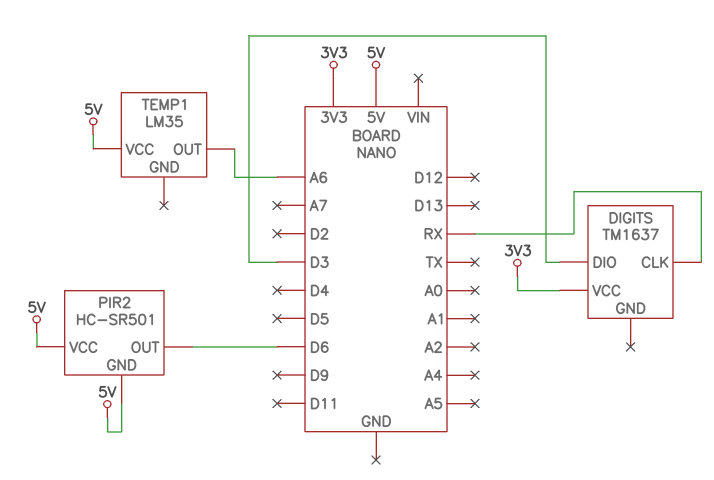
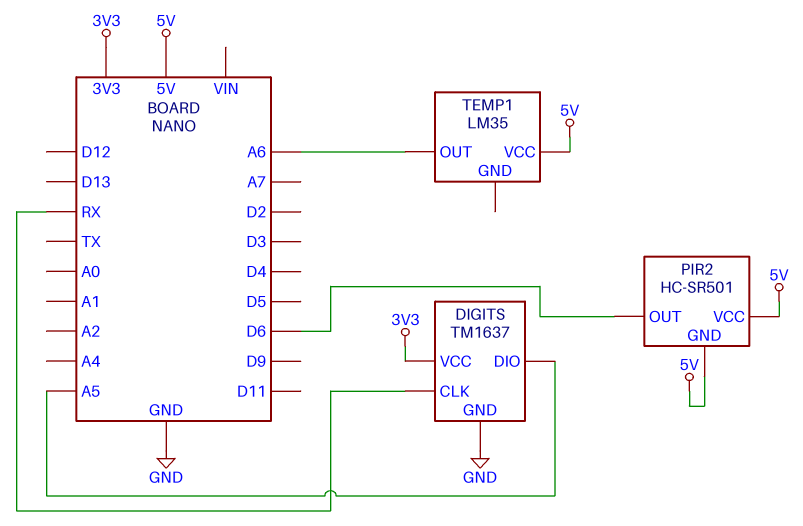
DIGITS pin DIO: D3 -> A5
DIGITS pin GND: none -> GND

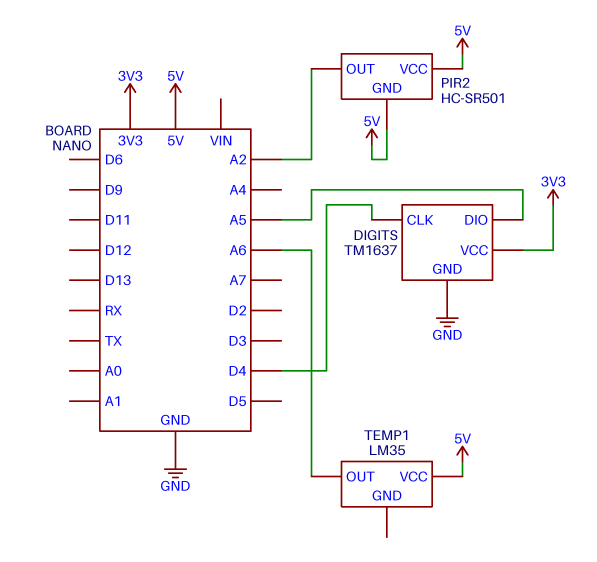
DIGITS pin CLK: RX -> D4
PIR2 pin OUT: D6 -> A2

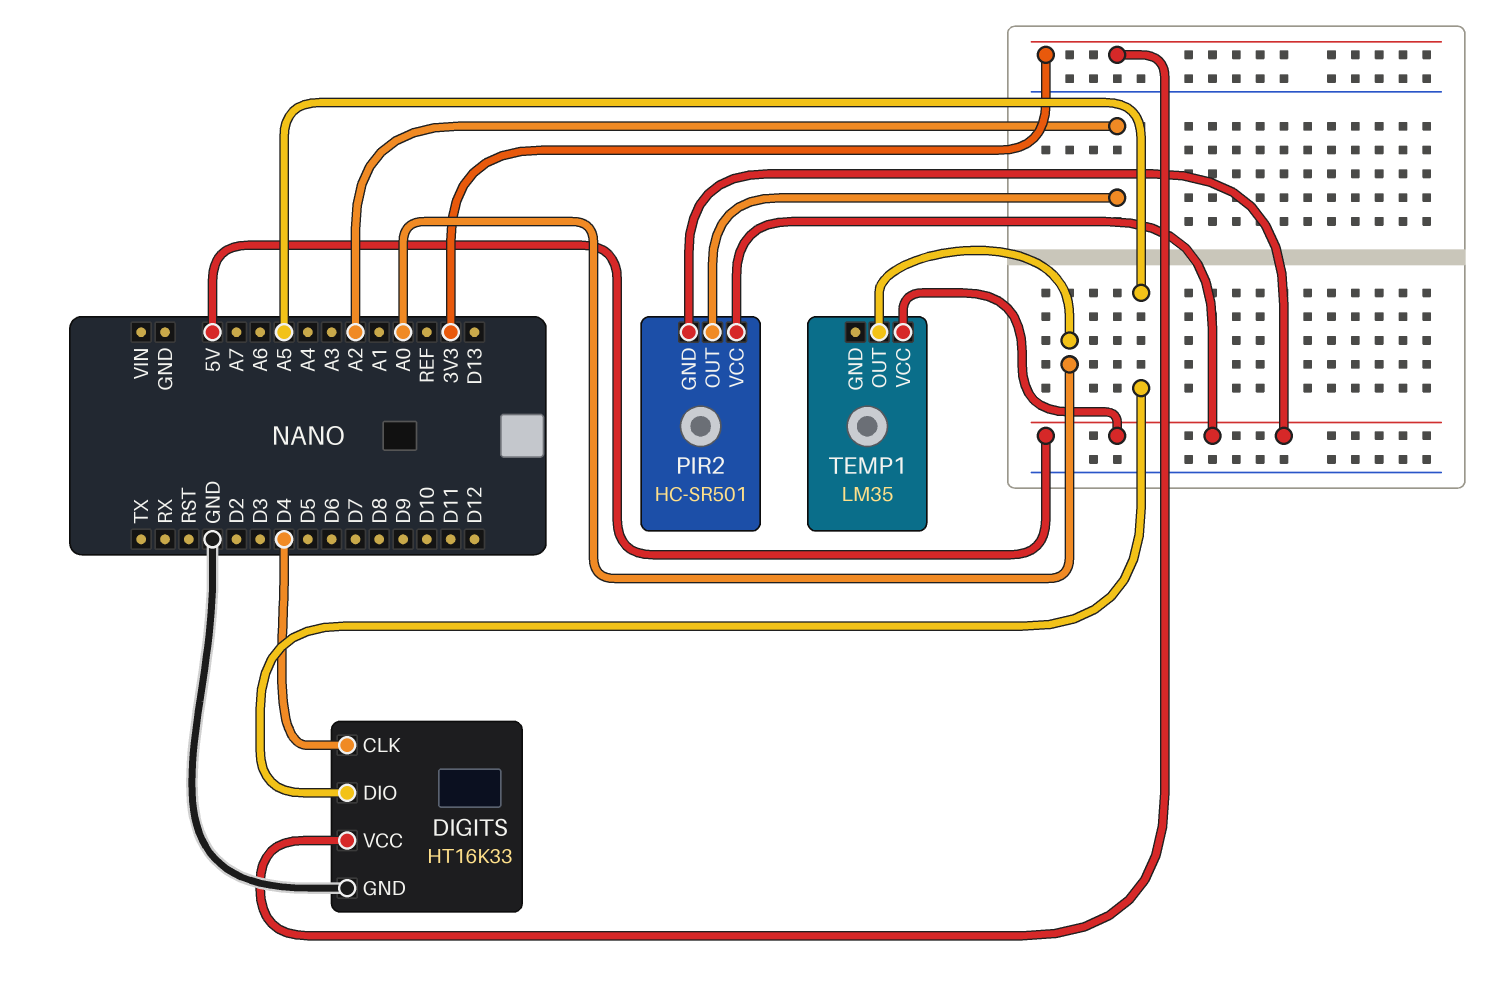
DIGITS: TM1637 -> HT16K33
TEMP1 pin OUT: A6 -> A0

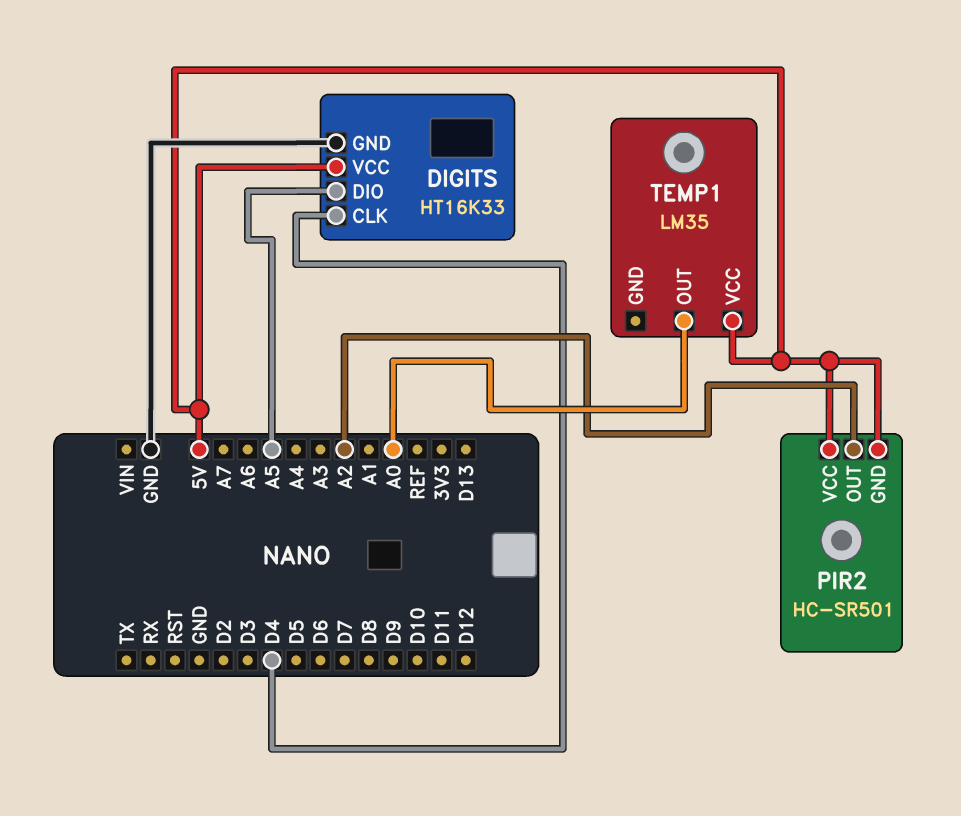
DIGITS pin VCC: 3V3 -> 5V

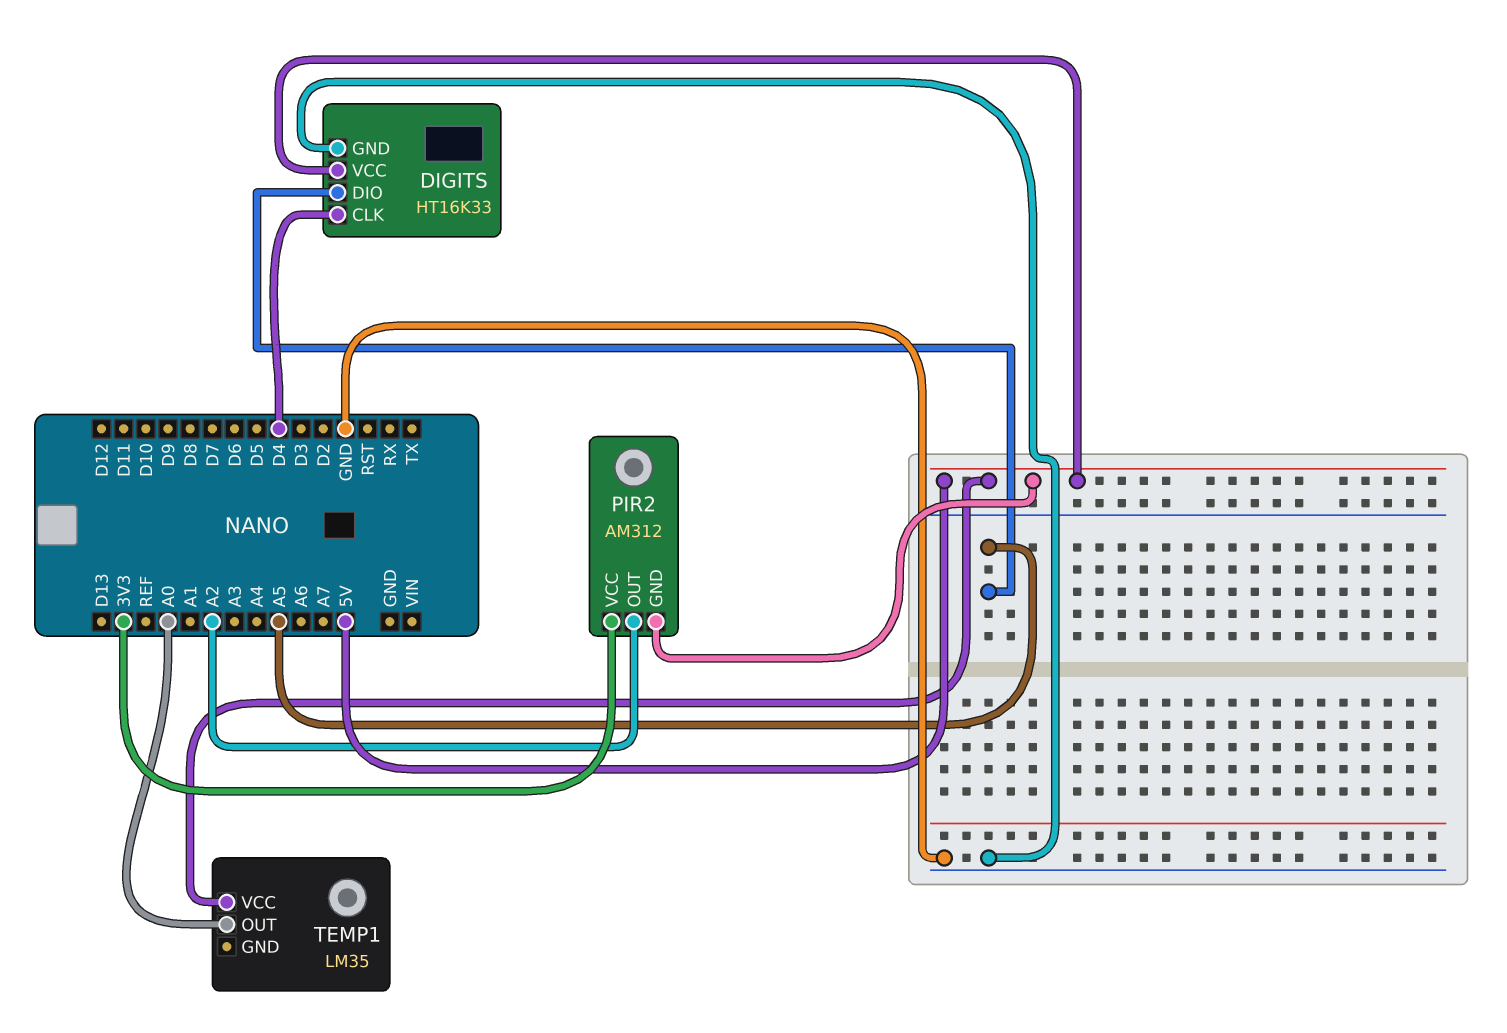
PIR2: HC-SR501 -> AM312
PIR2 pin VCC: 5V -> 3V3

